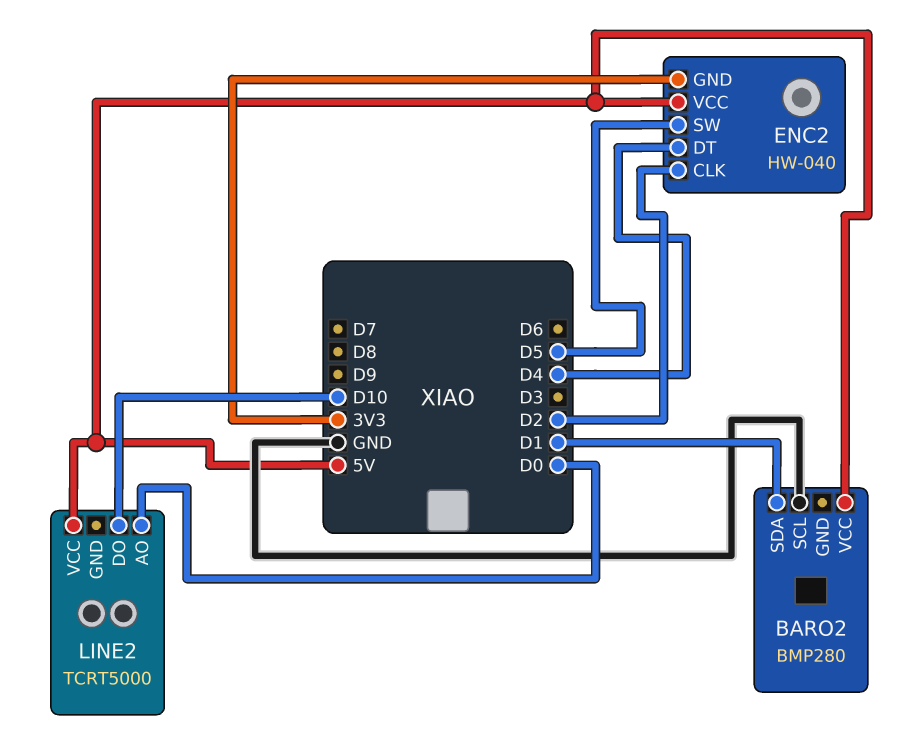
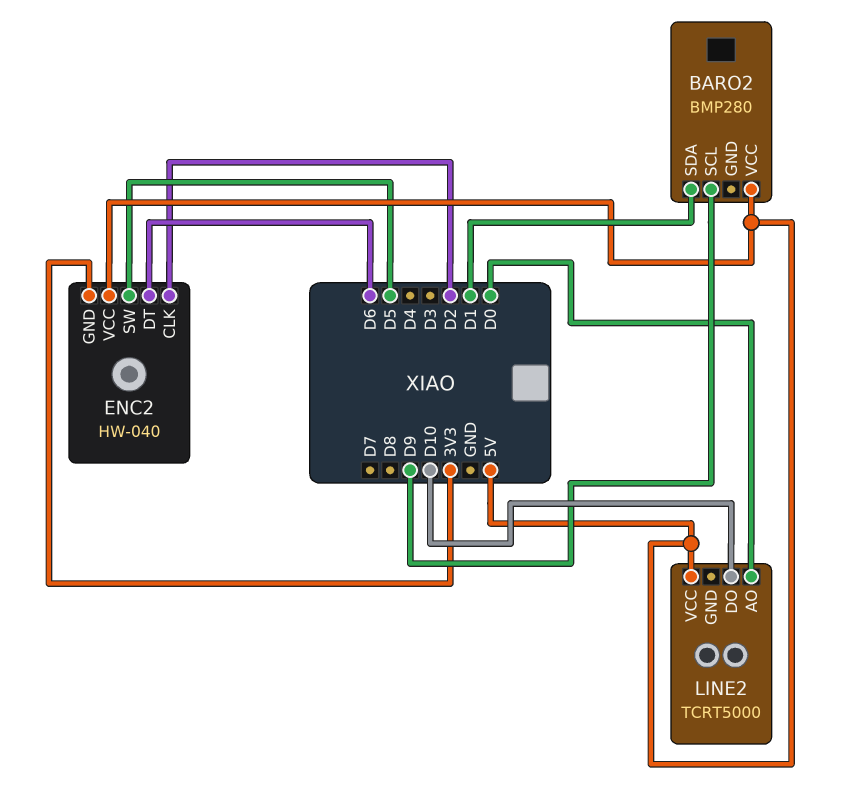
BARO2 pin SCL: GND -> D9
ENC2 pin DT: D4 -> D6

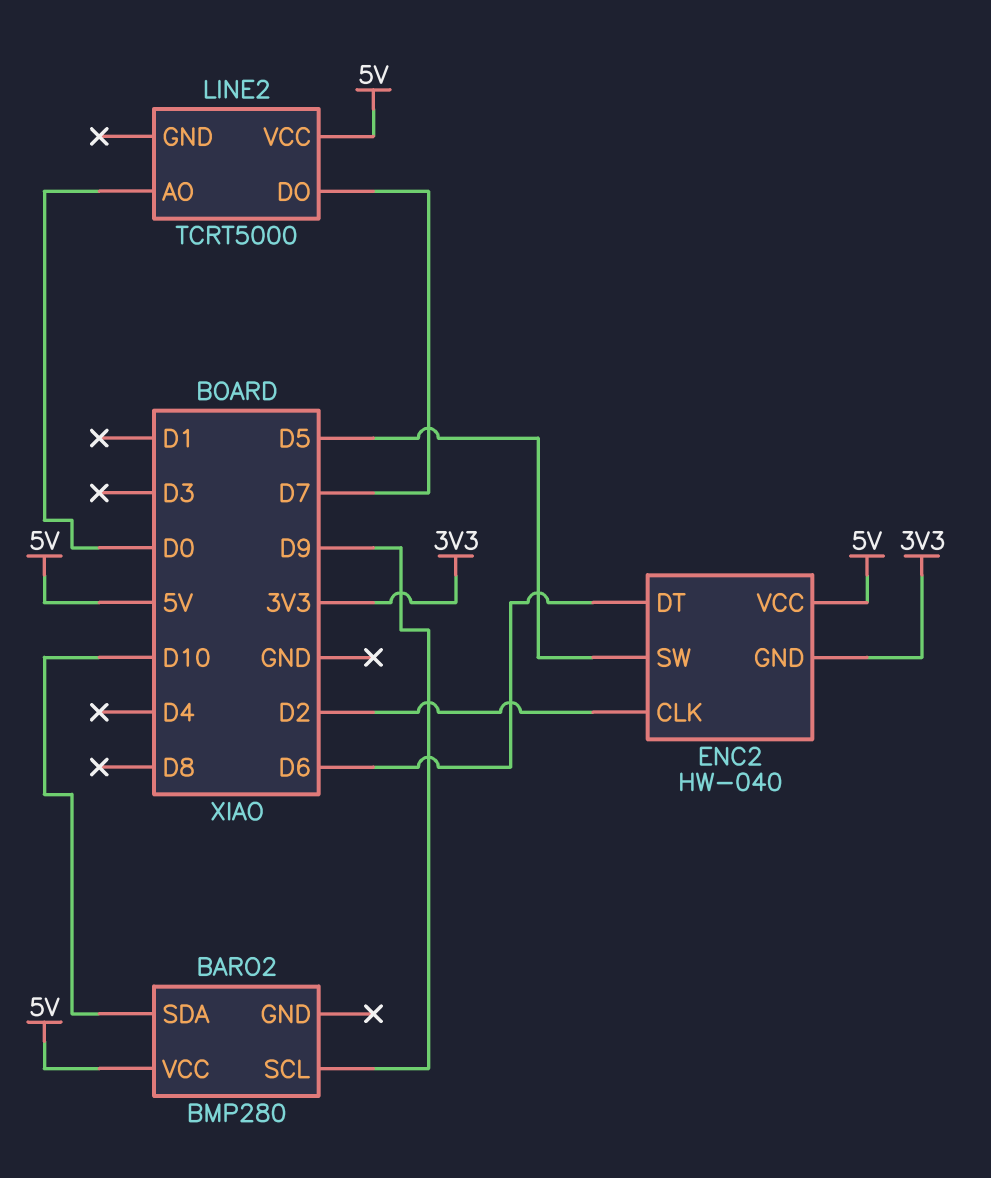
BARO2 pin SDA: D1 -> D10
LINE2 pin DO: D10 -> D7

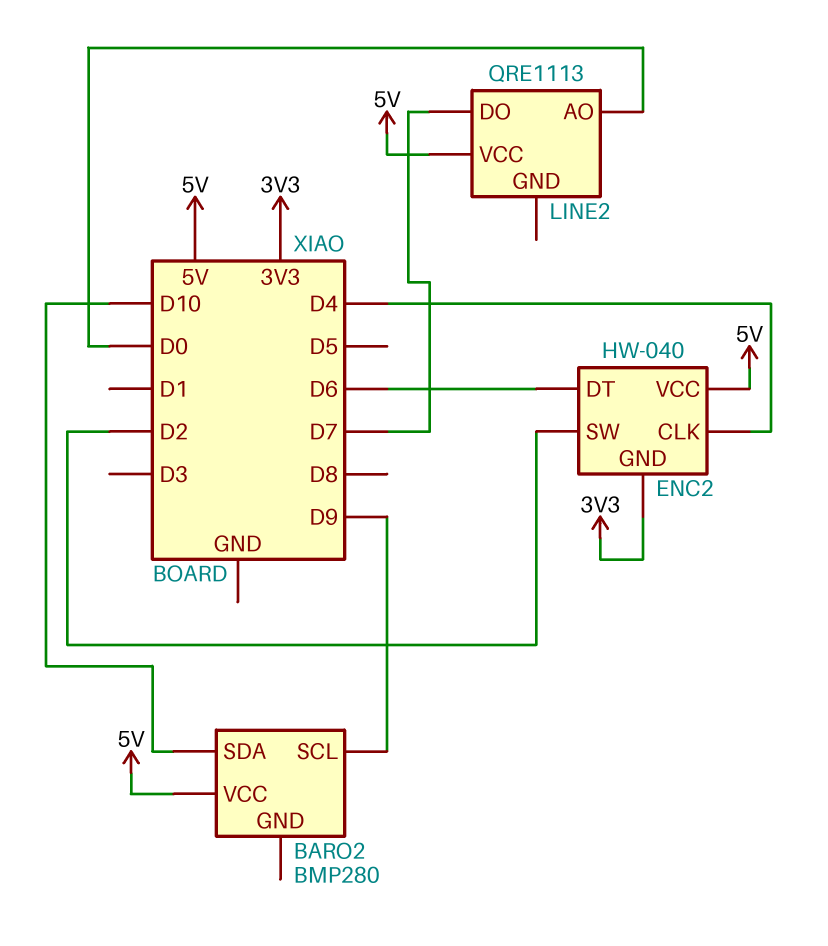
ENC2 pin CLK: D2 -> D4
ENC2 pin SW: D5 -> D2
LINE2: TCRT5000 -> QRE1113

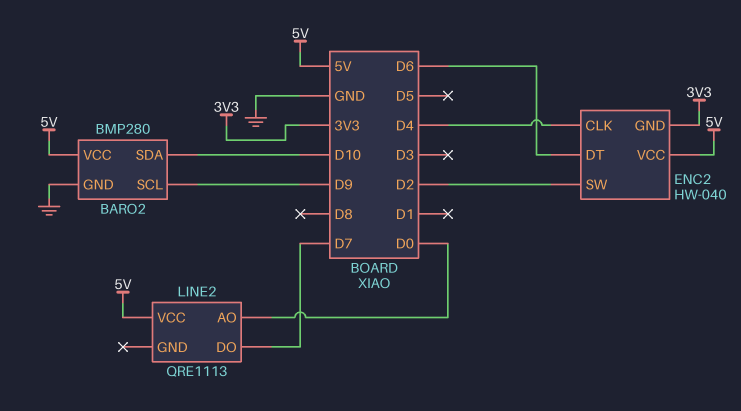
BARO2 pin GND: none -> GND

